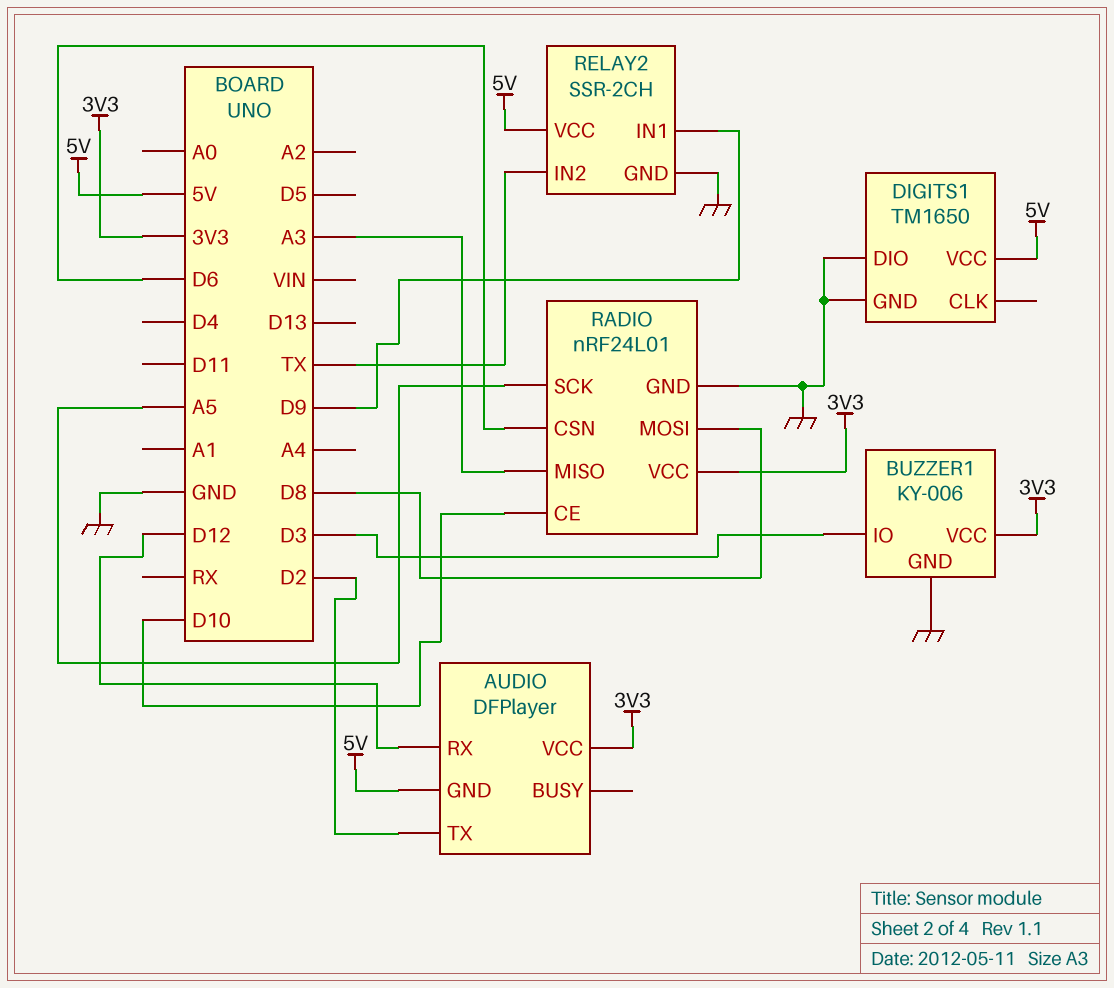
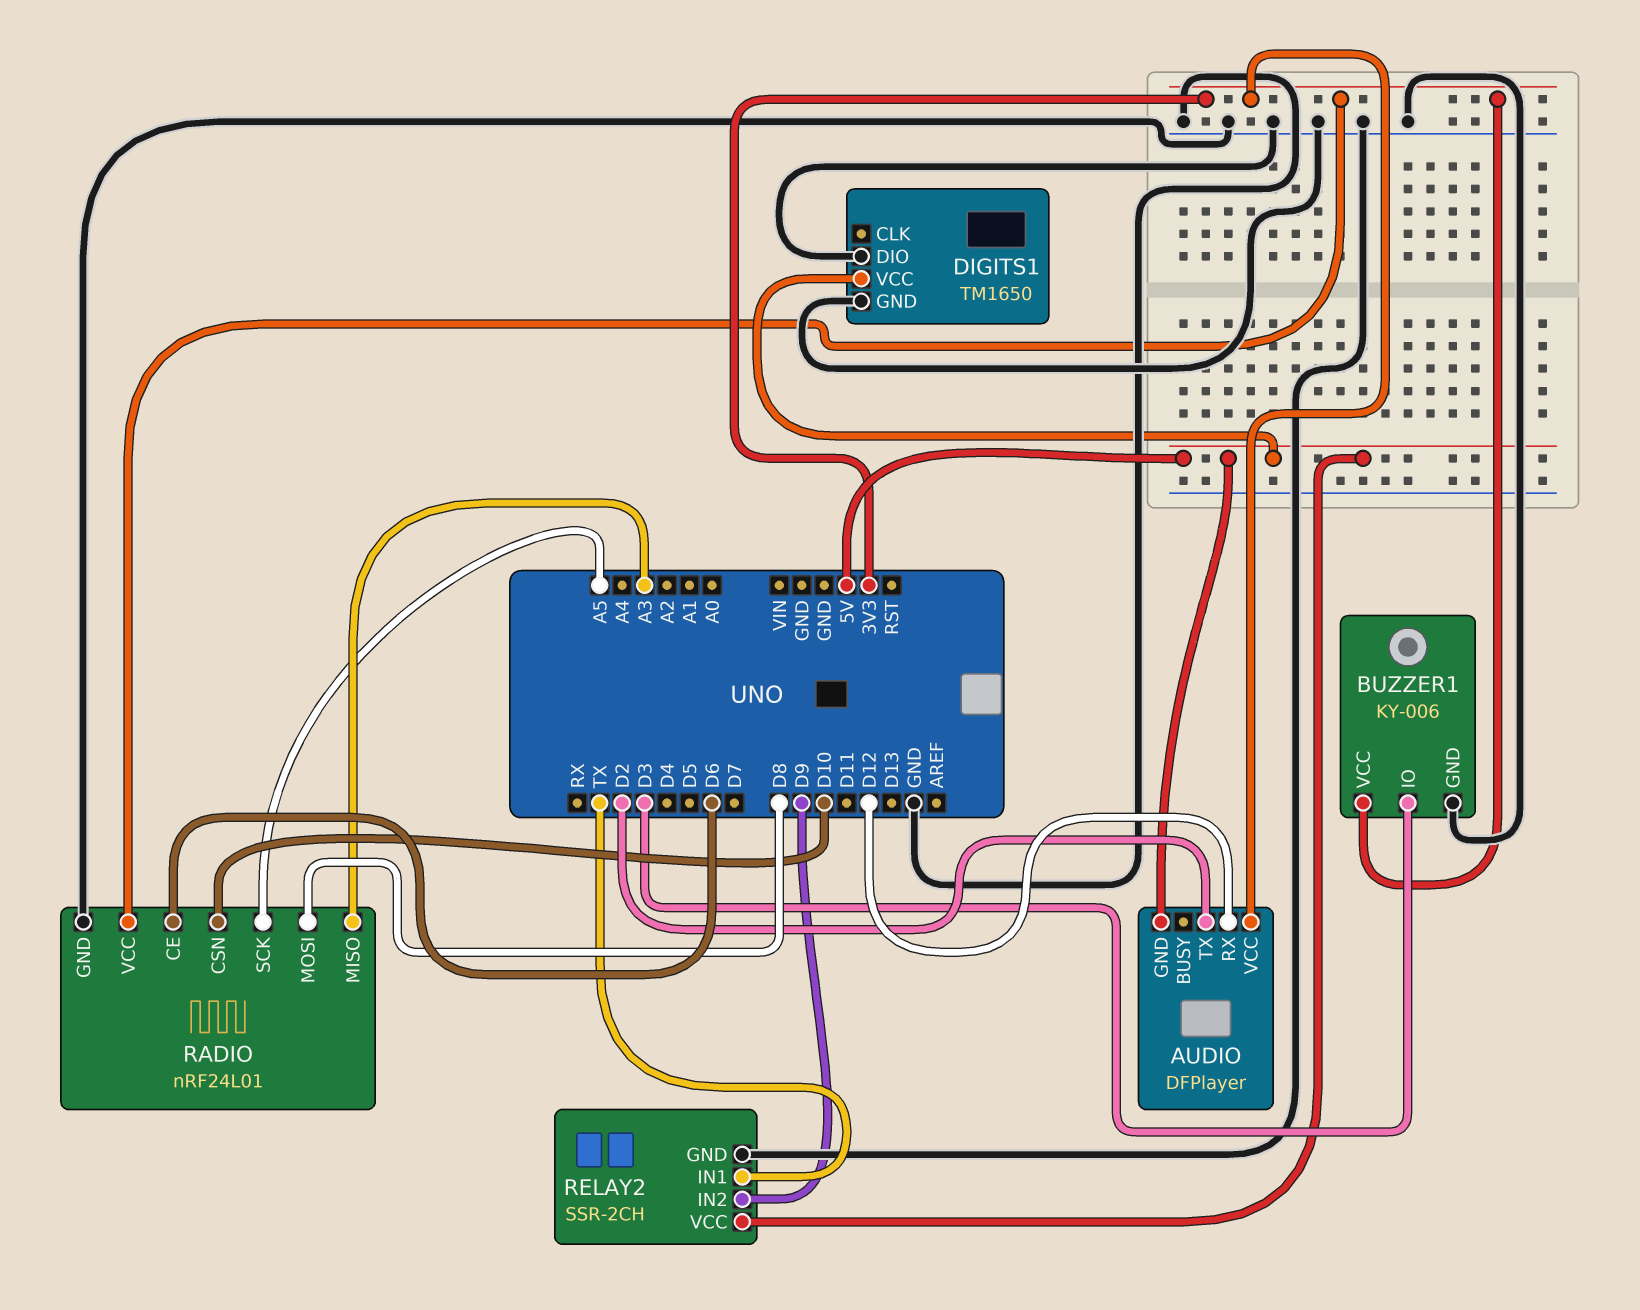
RADIO pin CE: D10 -> D6
RADIO pin CSN: D6 -> D10
RELAY2 pin IN1: D9 -> TX
RELAY2 pin IN2: TX -> D9

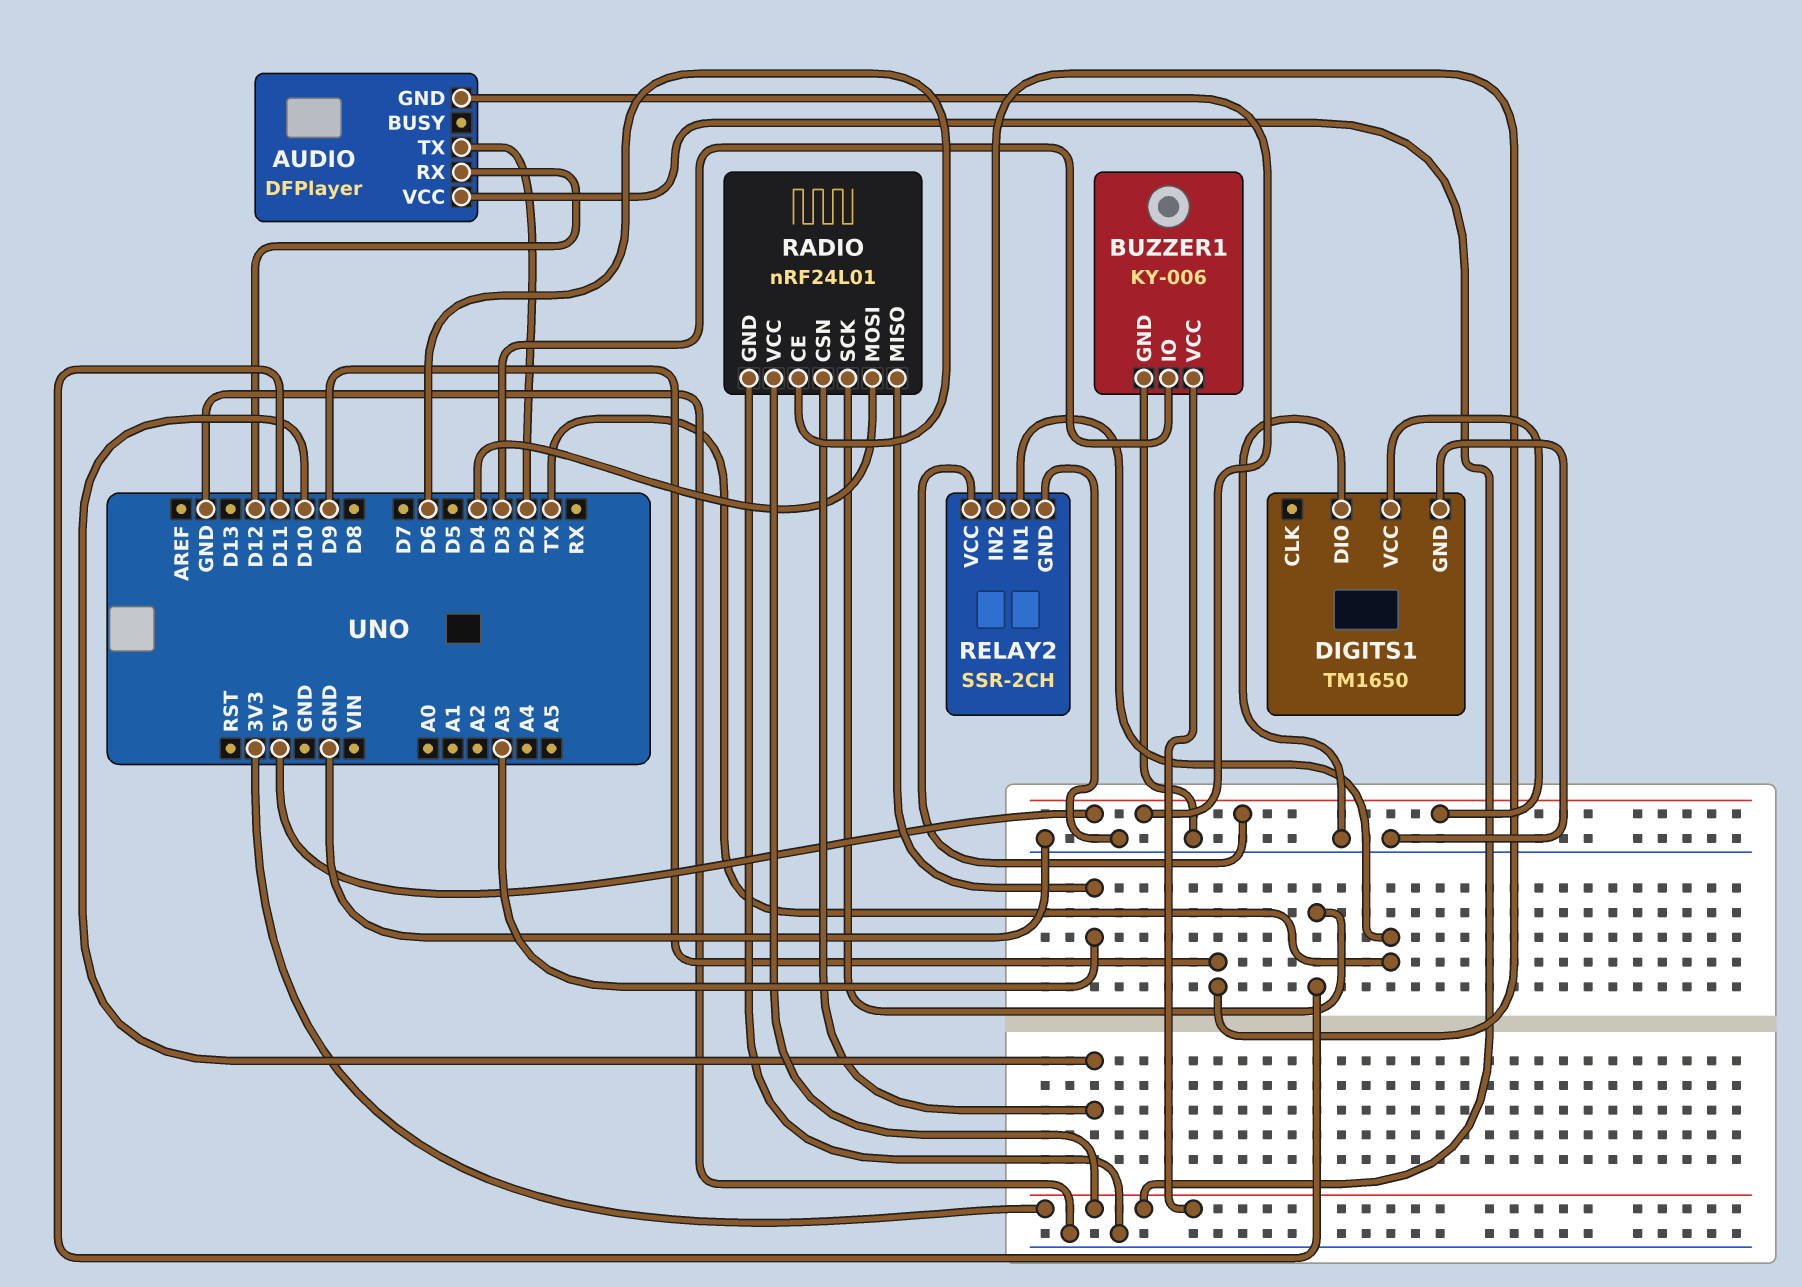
RADIO pin MOSI: D8 -> D4
RADIO pin SCK: A5 -> D11

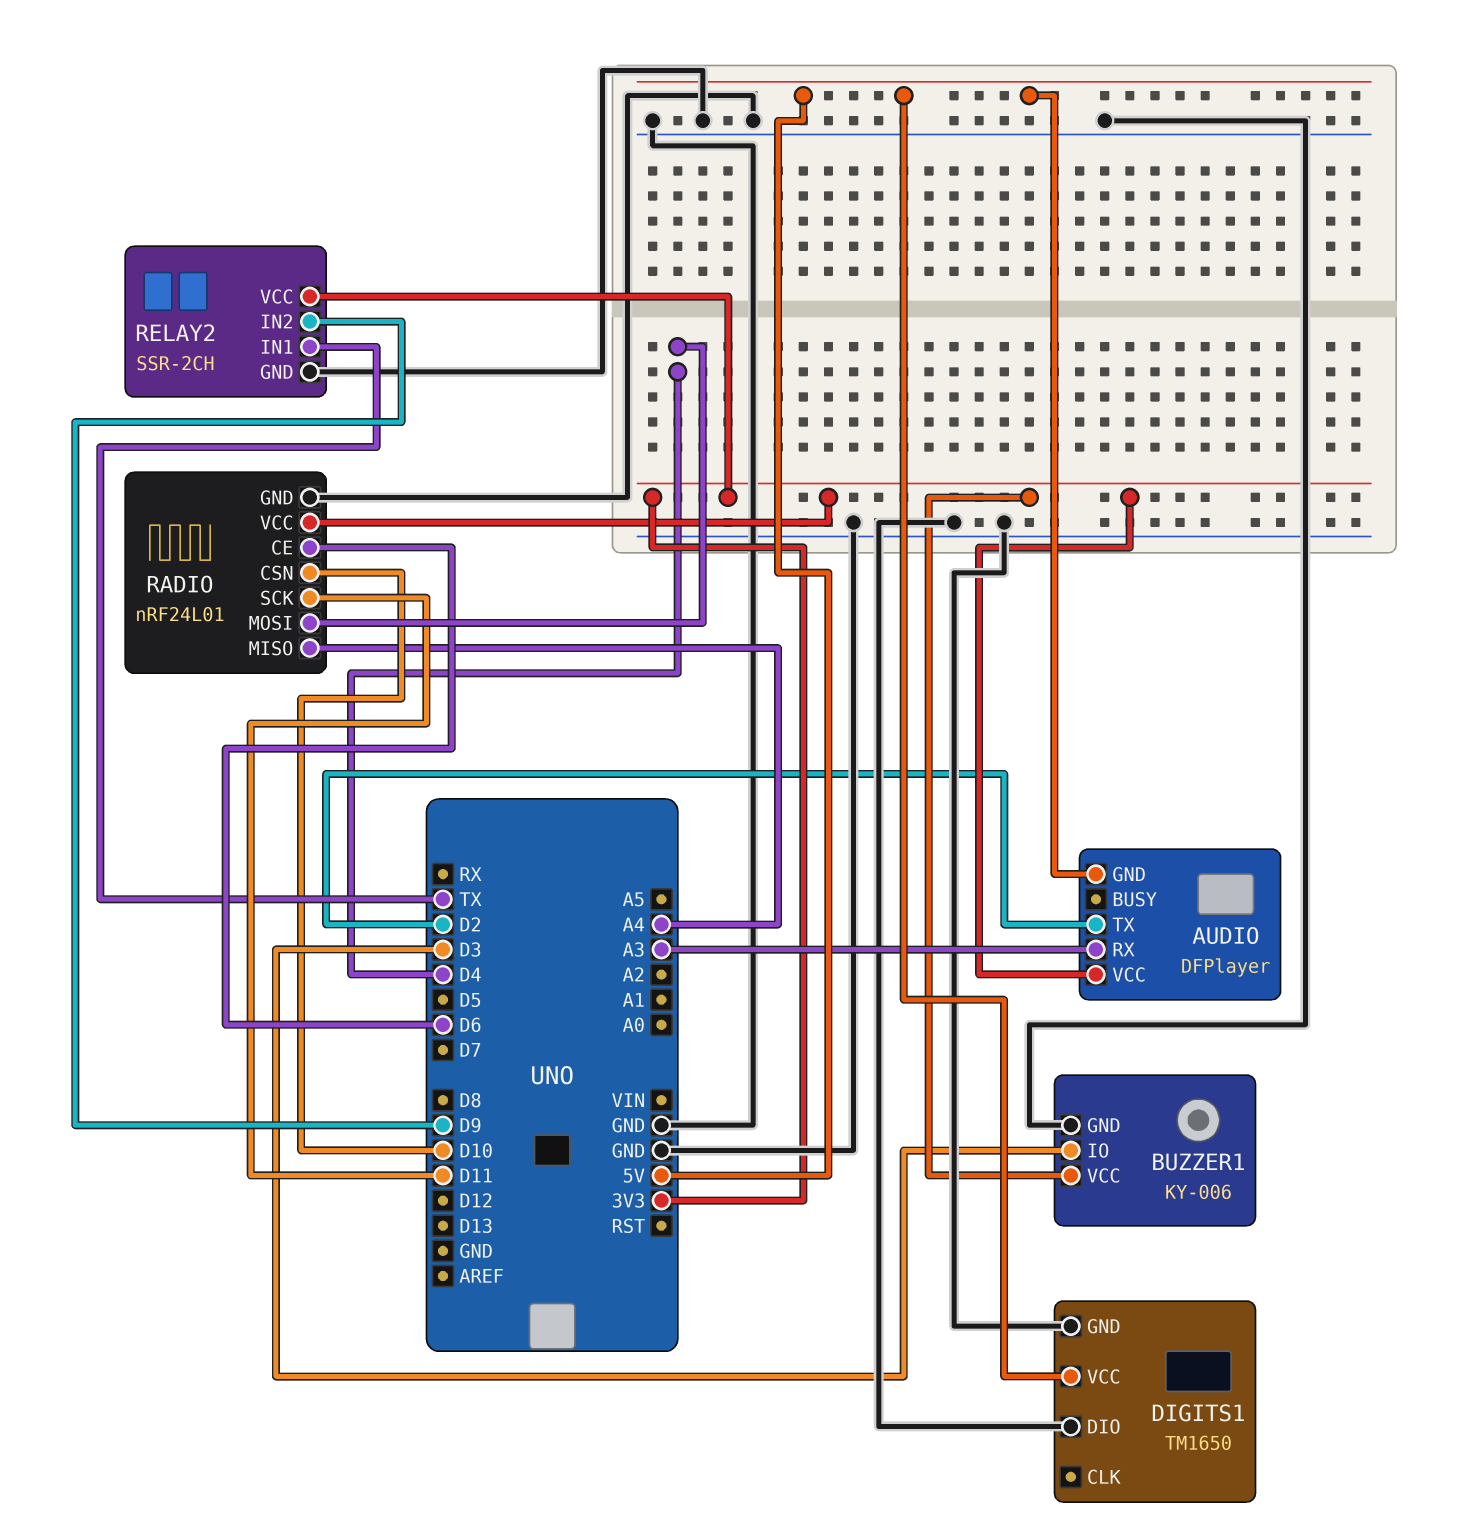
AUDIO pin RX: D12 -> A3
RADIO pin MISO: A3 -> A4
RELAY2 pin VCC: 5V -> 3V3

